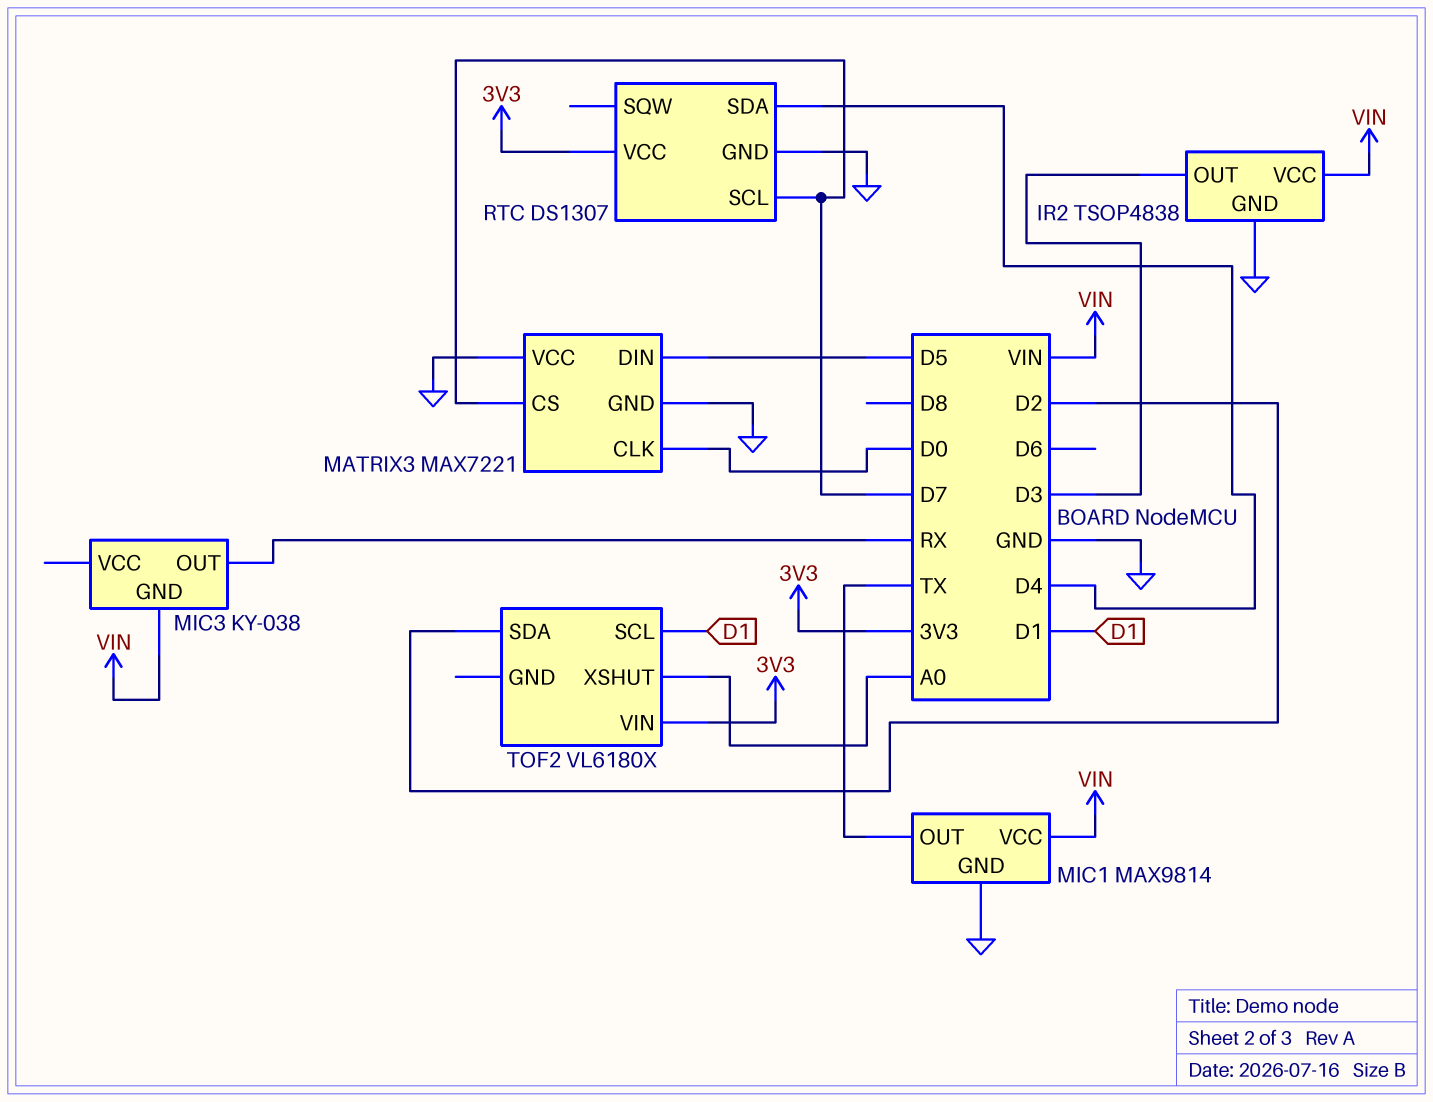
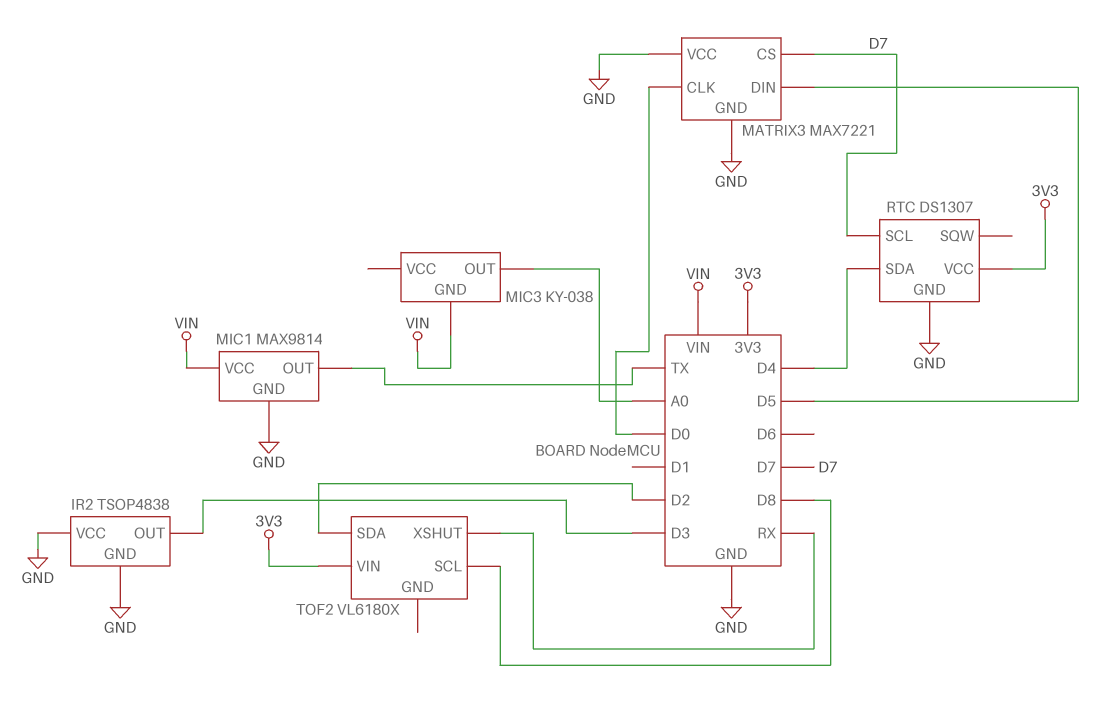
IR2 pin VCC: VIN -> GND
MIC3 pin OUT: RX -> A0
TOF2 pin SCL: D1 -> D8
TOF2 pin XSHUT: A0 -> RX

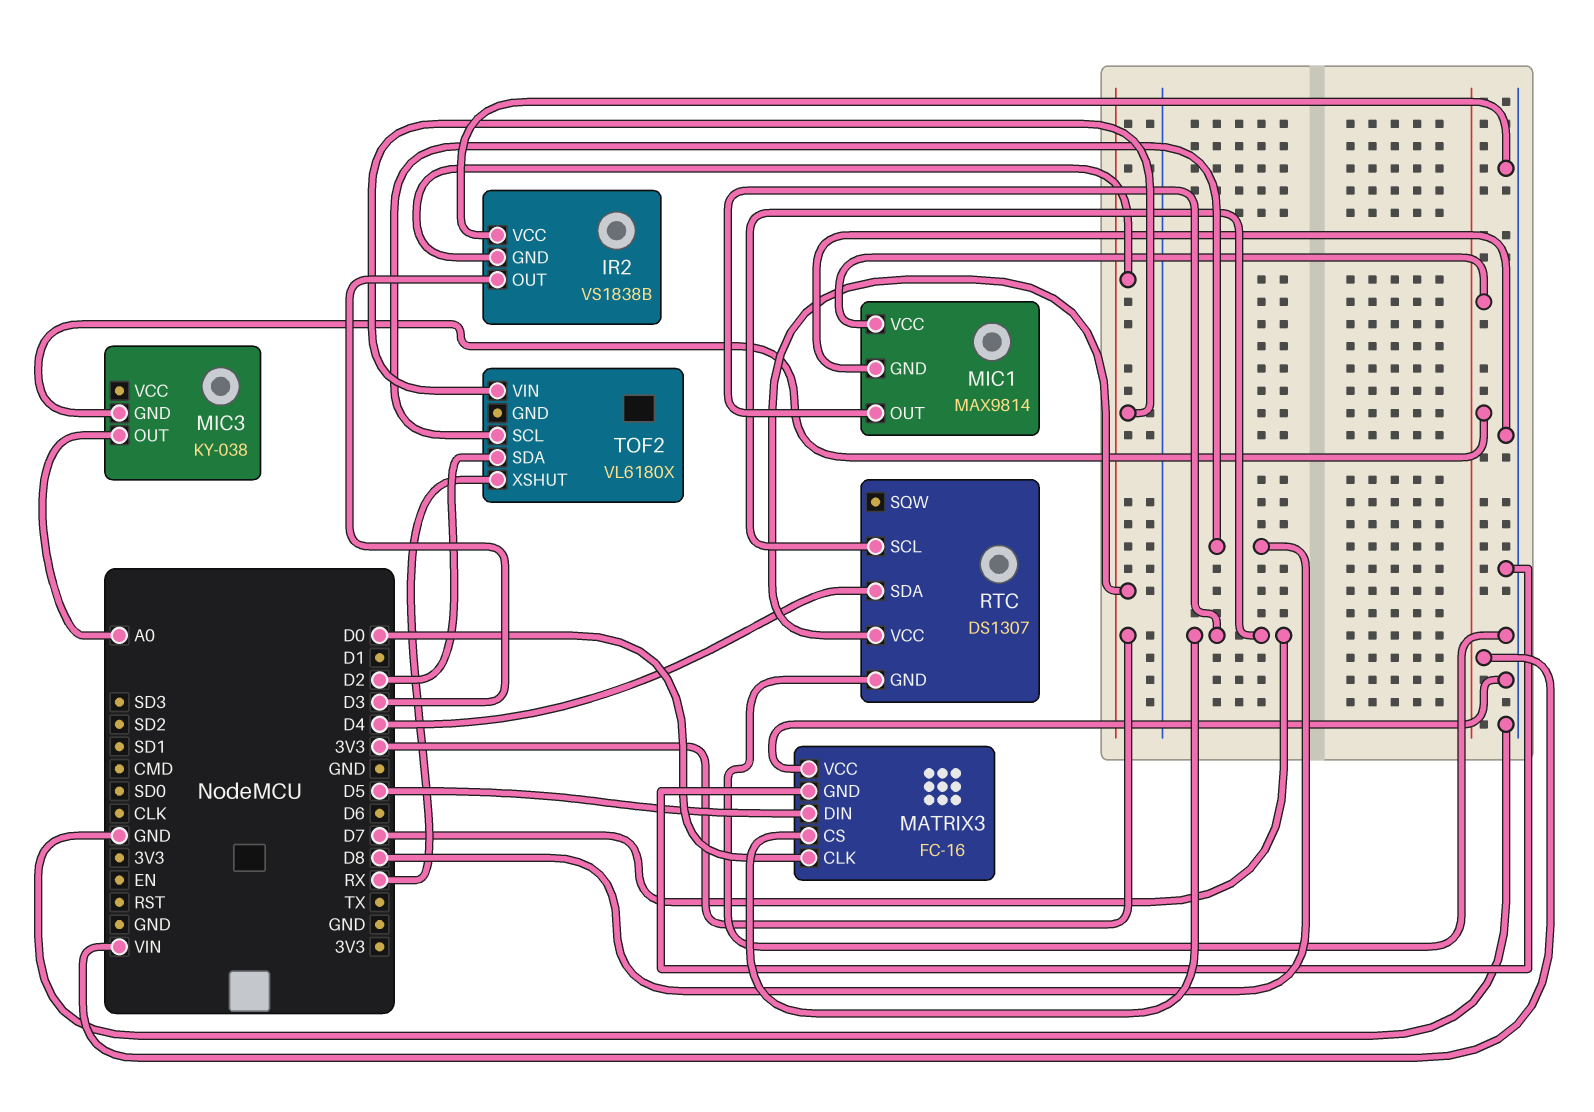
IR2: TSOP4838 -> VS1838B
IR2 pin GND: GND -> 3V3
MATRIX3: MAX7221 -> FC-16
MIC1 pin OUT: TX -> D7

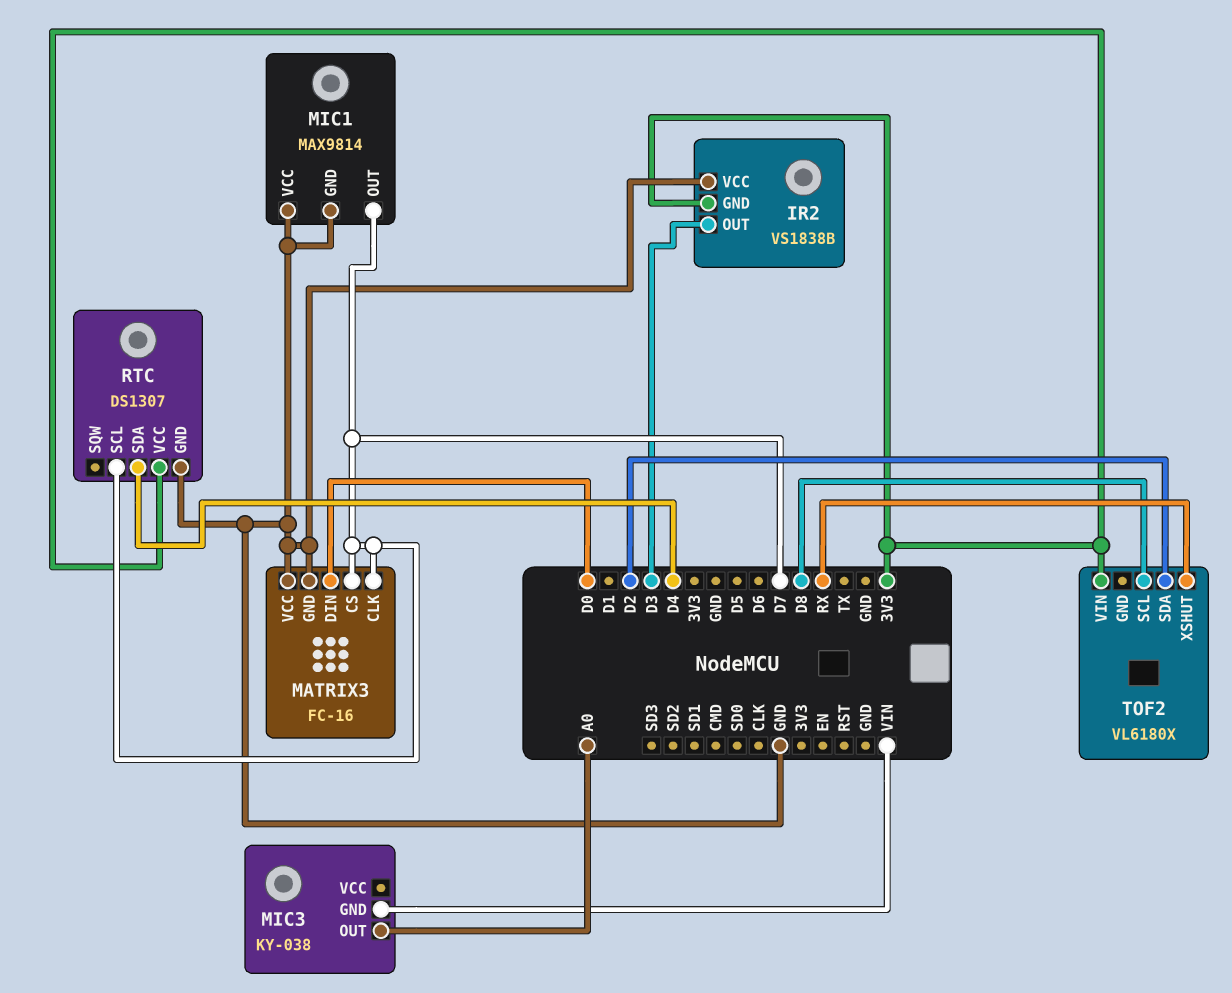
MATRIX3 pin CLK: D0 -> D7
MATRIX3 pin DIN: D5 -> D0
MIC1 pin VCC: VIN -> GND

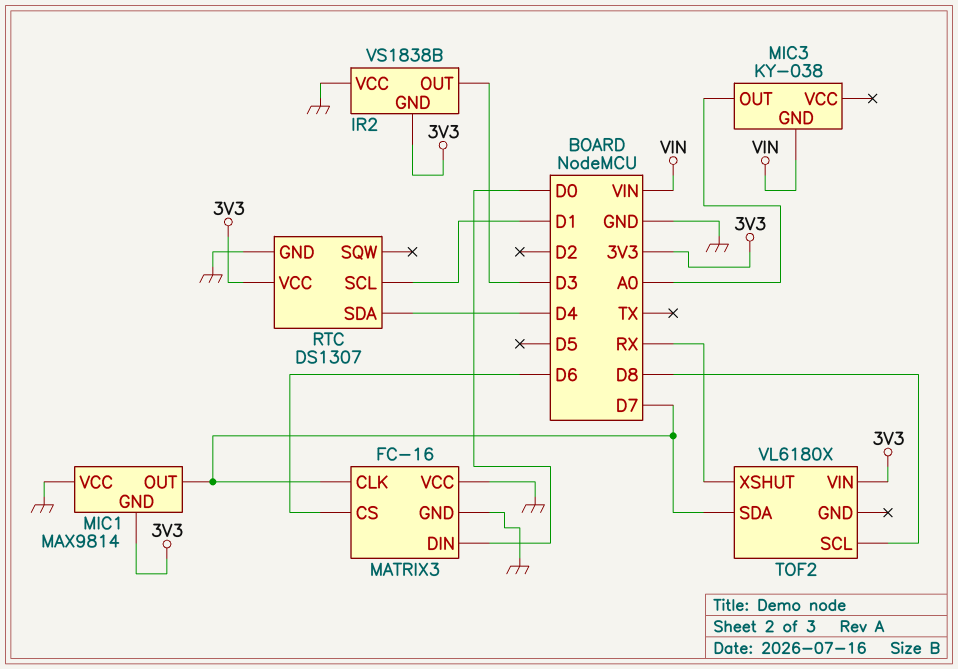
MATRIX3 pin CS: D7 -> D6
MIC1 pin GND: GND -> 3V3
RTC pin SCL: D7 -> D1
TOF2 pin SDA: D2 -> D7

